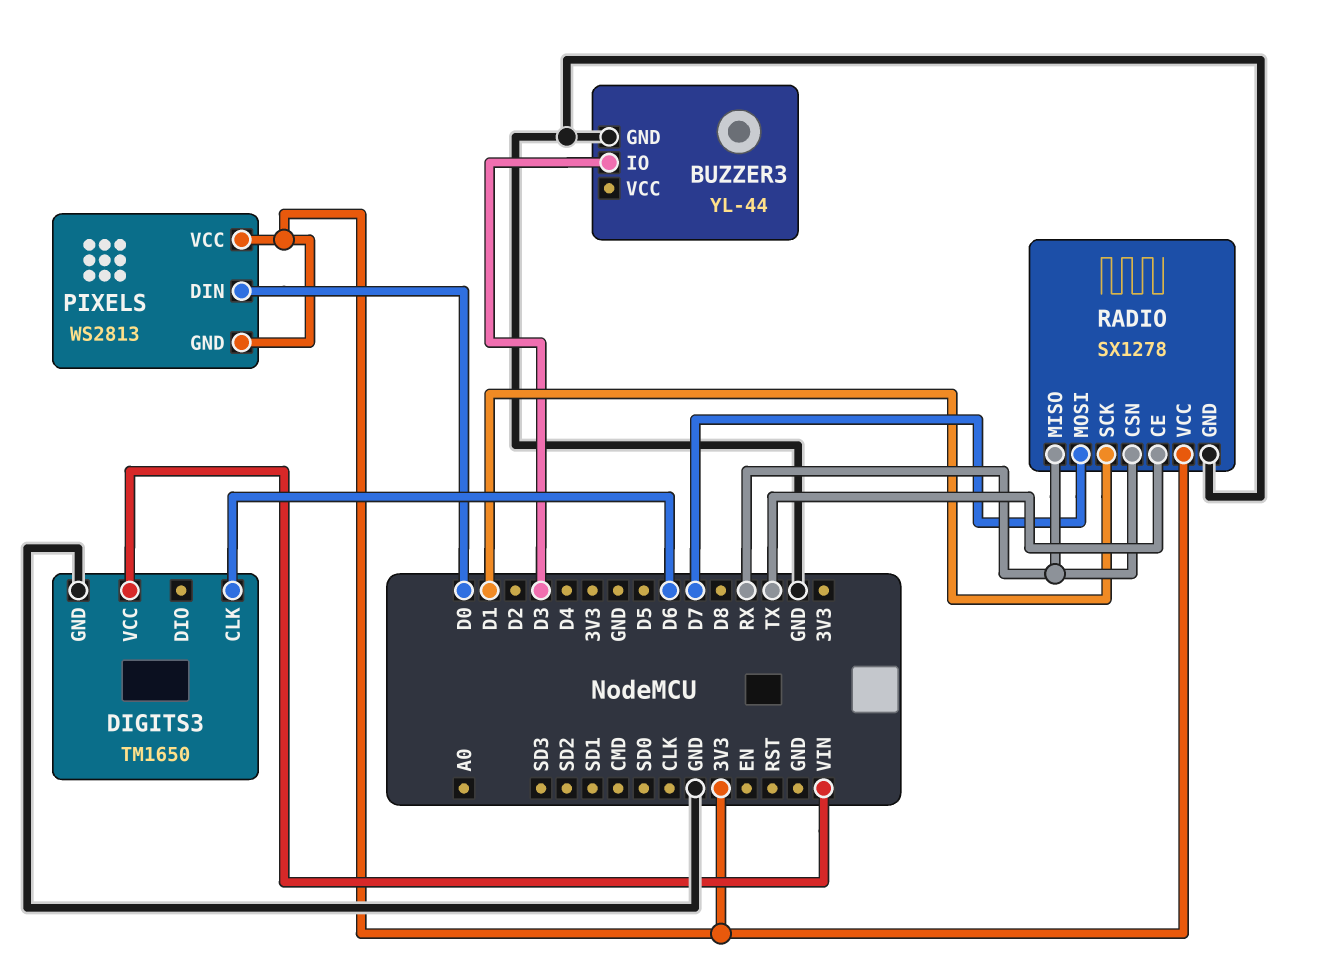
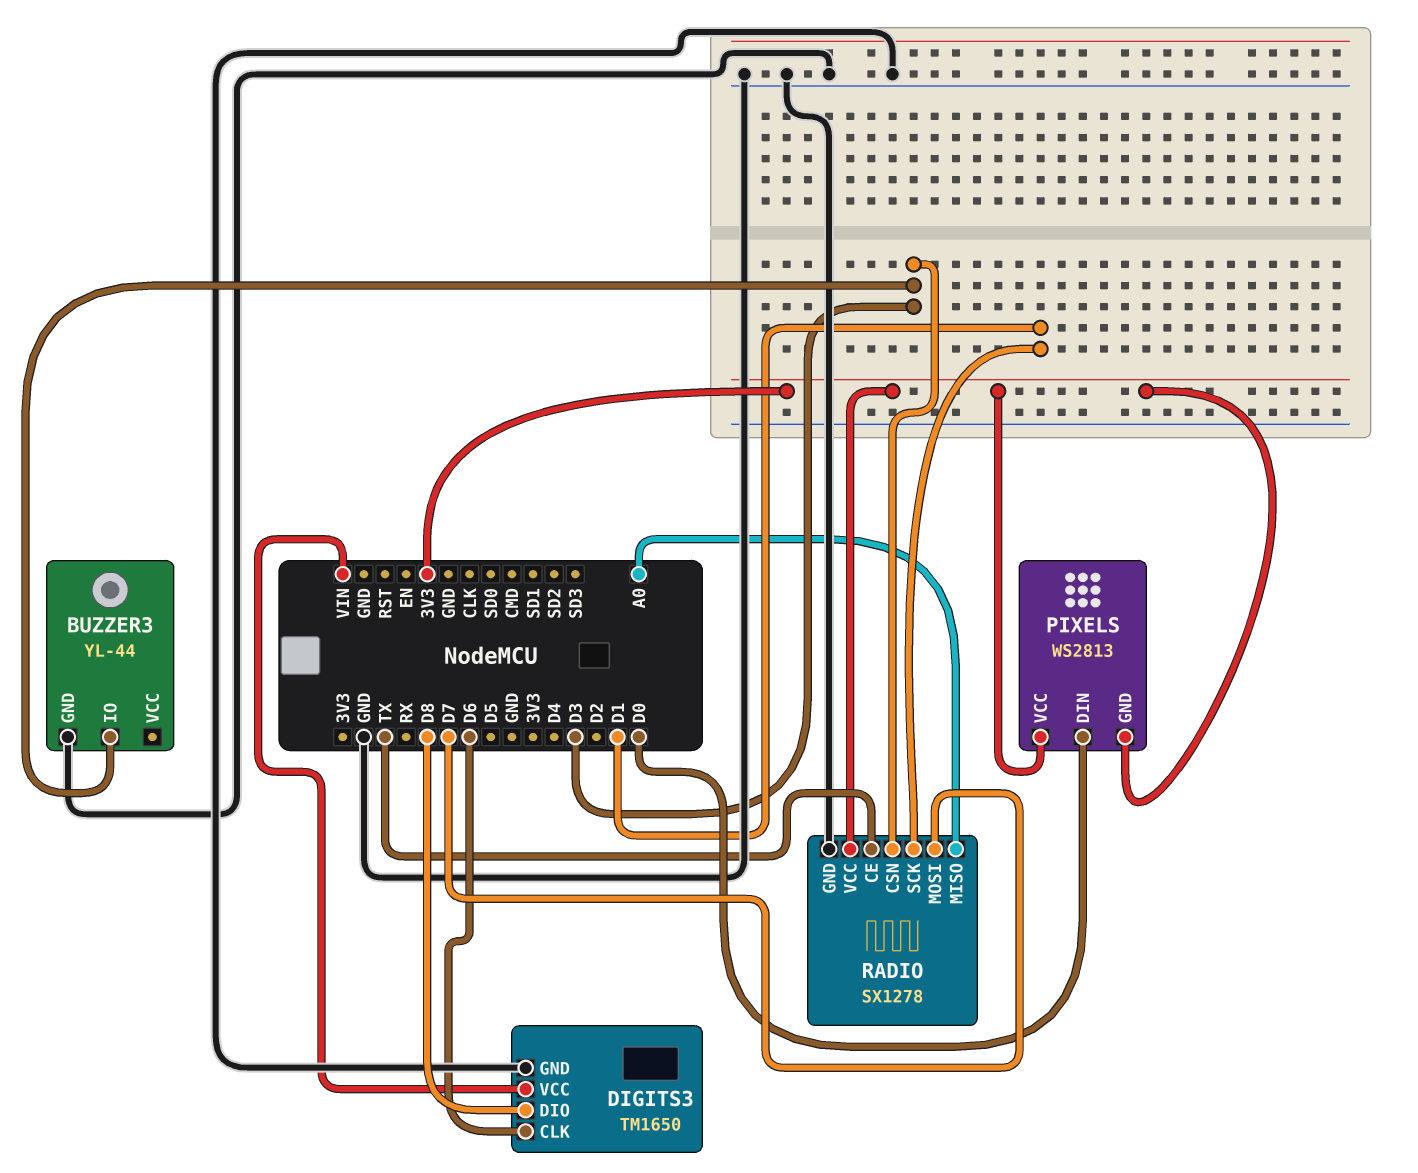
DIGITS3 pin DIO: none -> D8
RADIO pin CSN: RX -> D3
RADIO pin MISO: RX -> A0

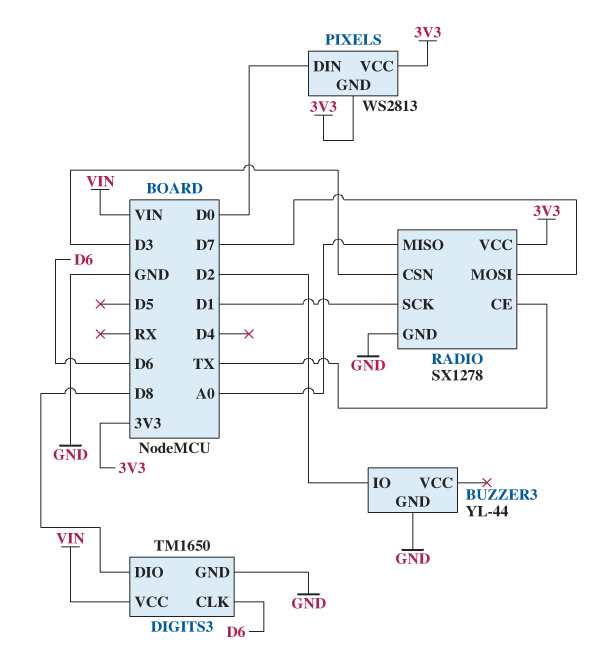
BUZZER3 pin IO: D3 -> D2

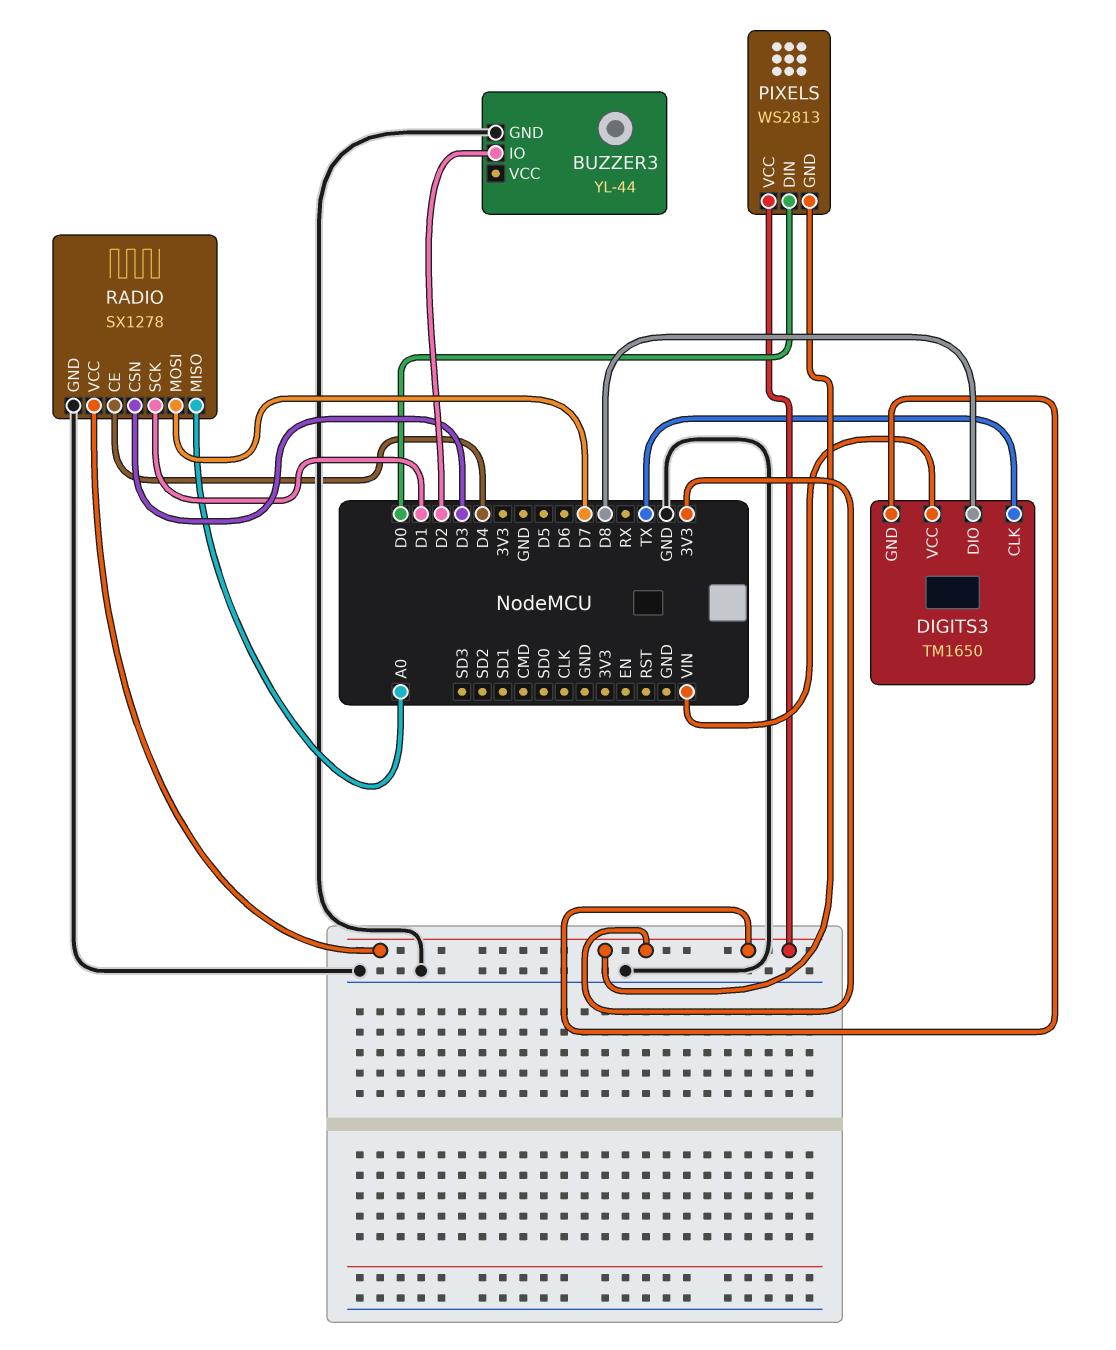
DIGITS3 pin CLK: D6 -> TX
DIGITS3 pin GND: GND -> 3V3
RADIO pin CE: TX -> D4

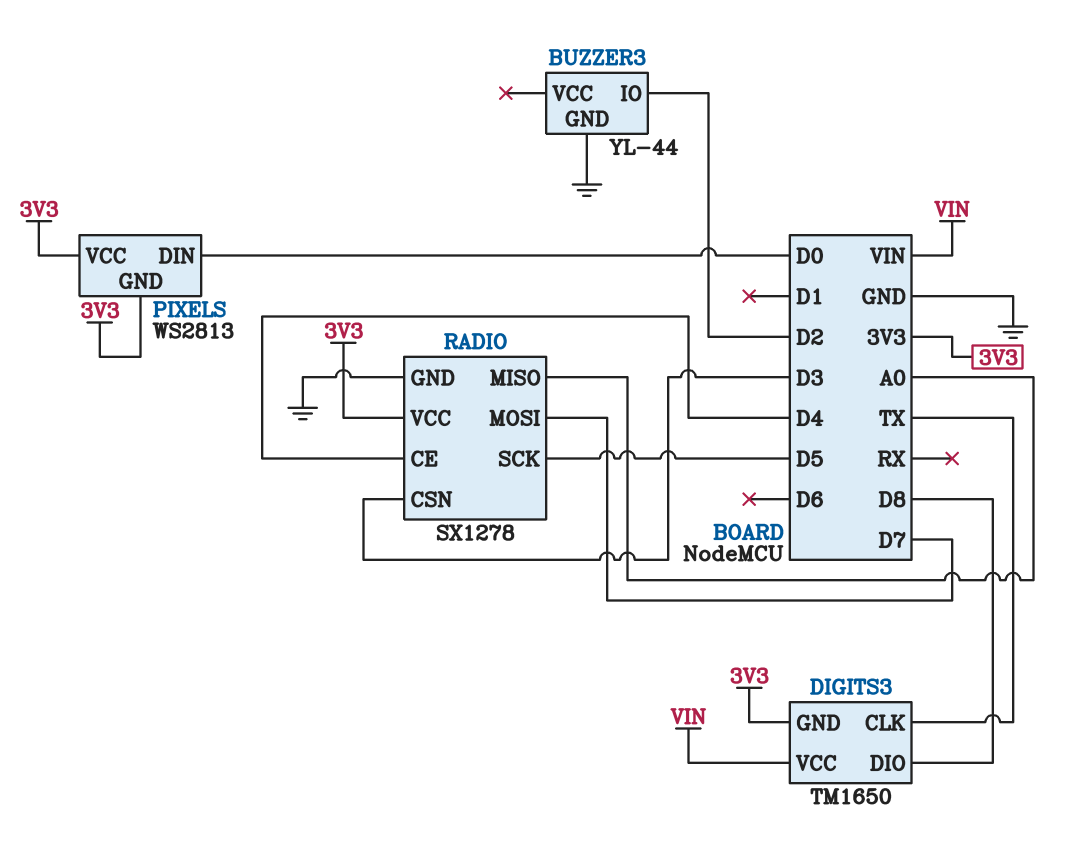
RADIO pin SCK: D1 -> D5

